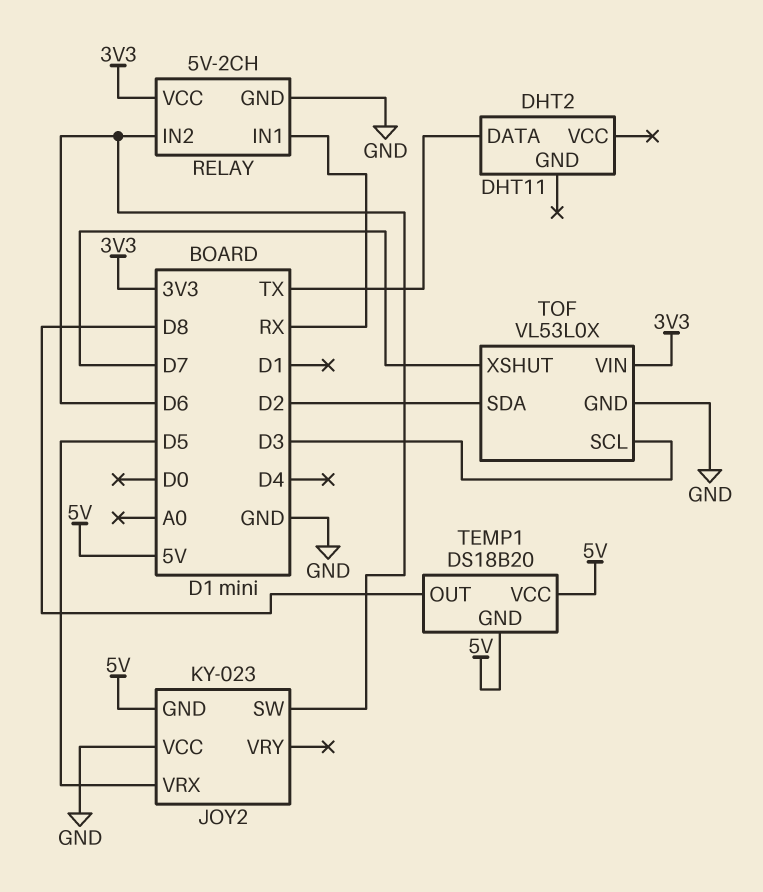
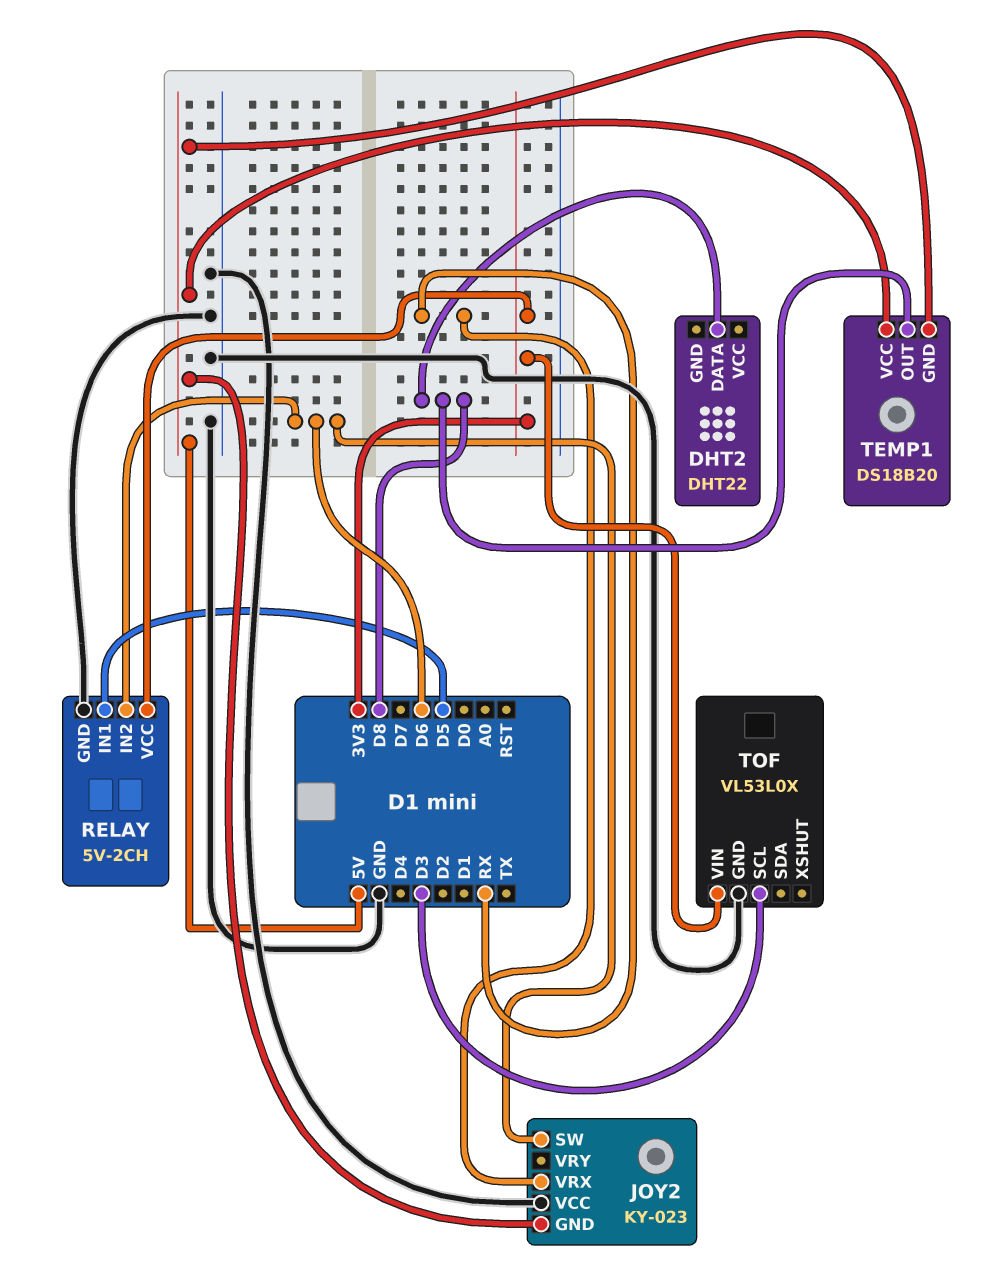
DHT2: DHT11 -> DHT22
DHT2 pin DATA: TX -> D8
JOY2 pin VRX: D5 -> RX
RELAY pin IN1: RX -> D5
TOF pin SDA: D2 -> none
TOF pin XSHUT: D7 -> none

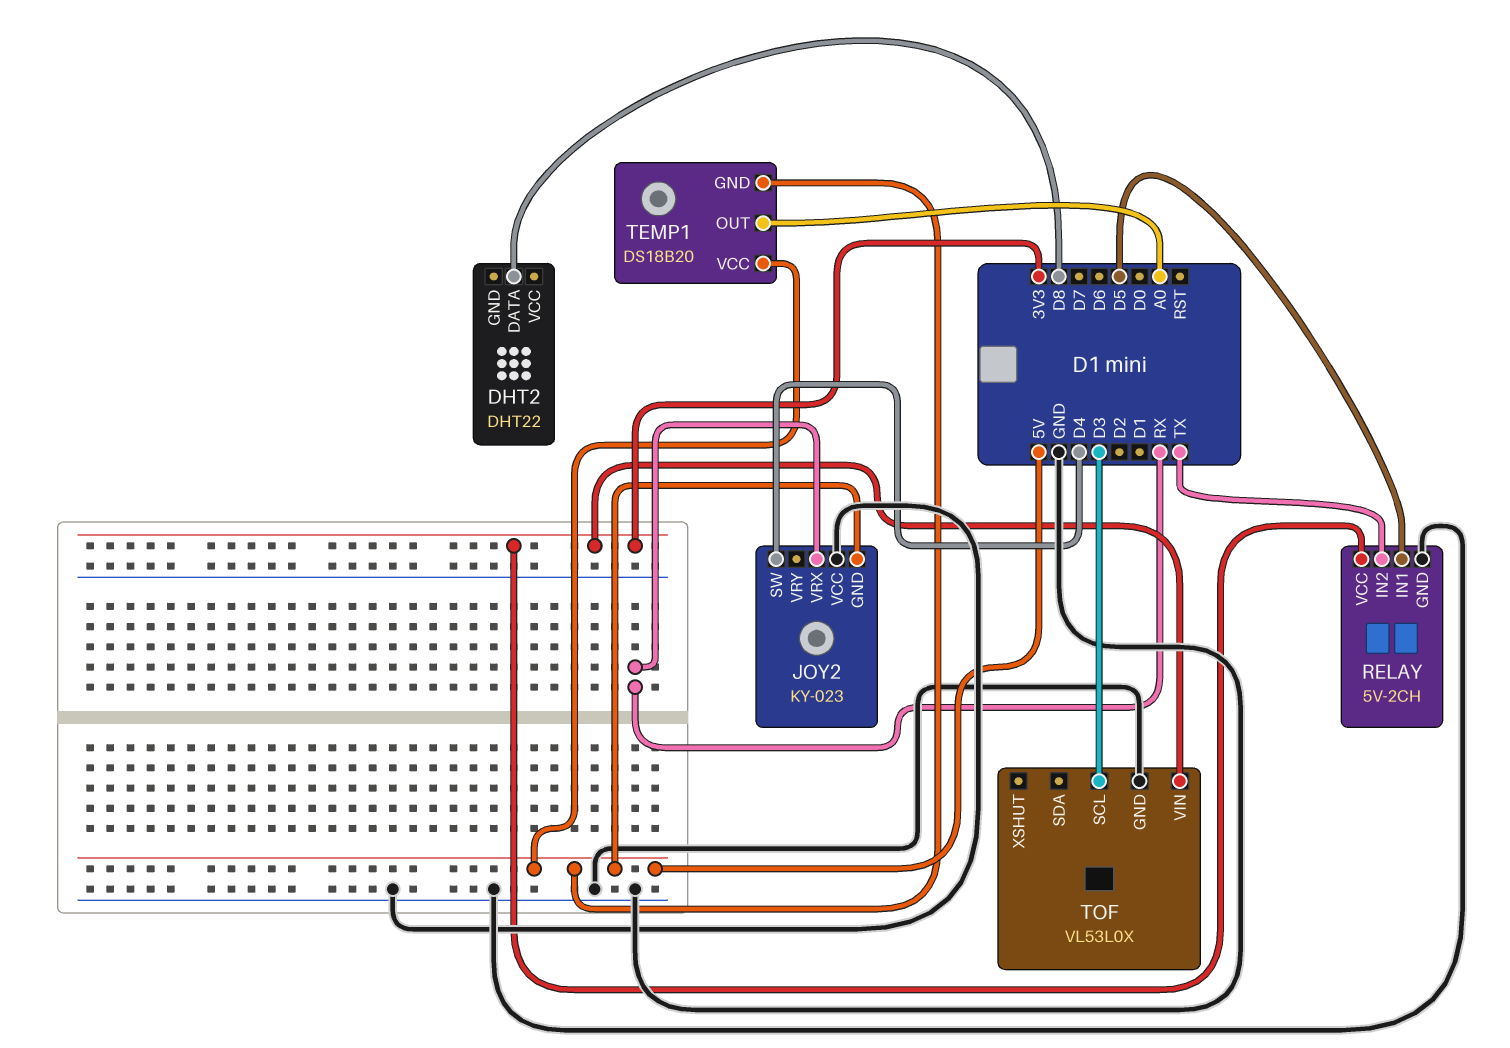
JOY2 pin SW: D6 -> D4
RELAY pin IN2: D6 -> TX
TEMP1 pin OUT: D8 -> A0

